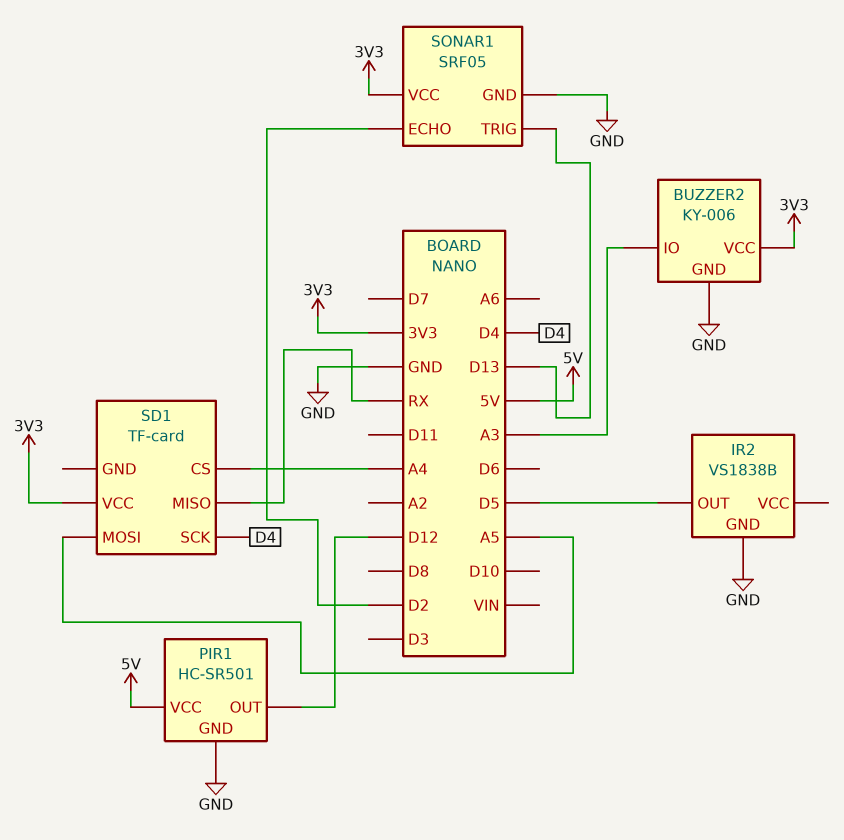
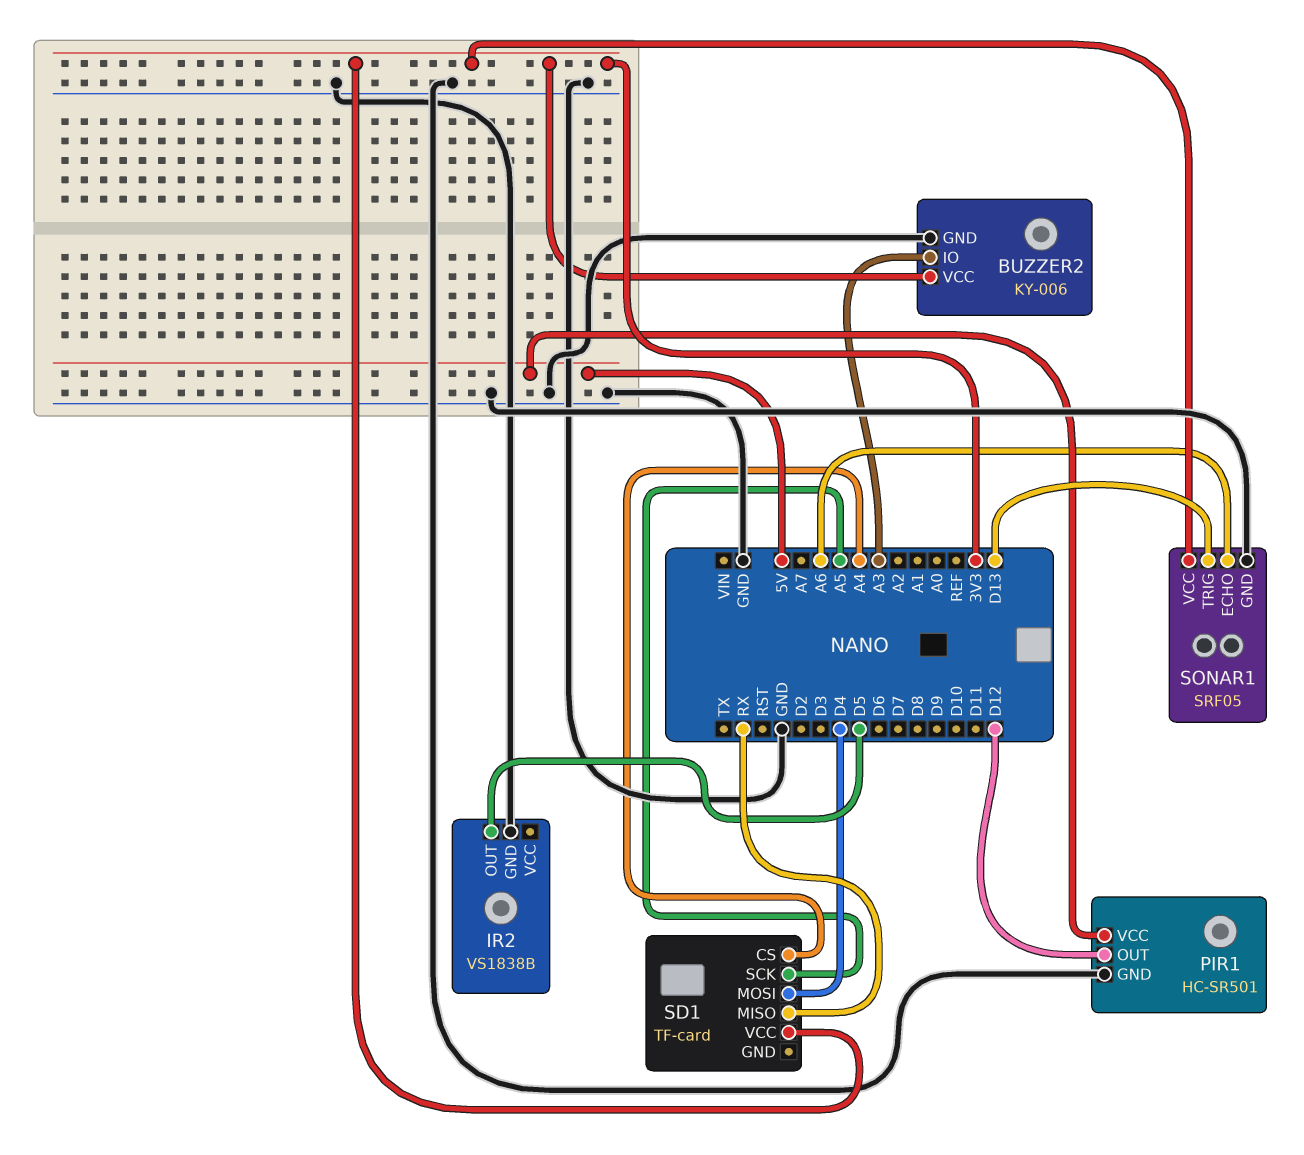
SD1 pin MOSI: A5 -> D4
SD1 pin SCK: D4 -> A5
SONAR1 pin ECHO: D2 -> A6

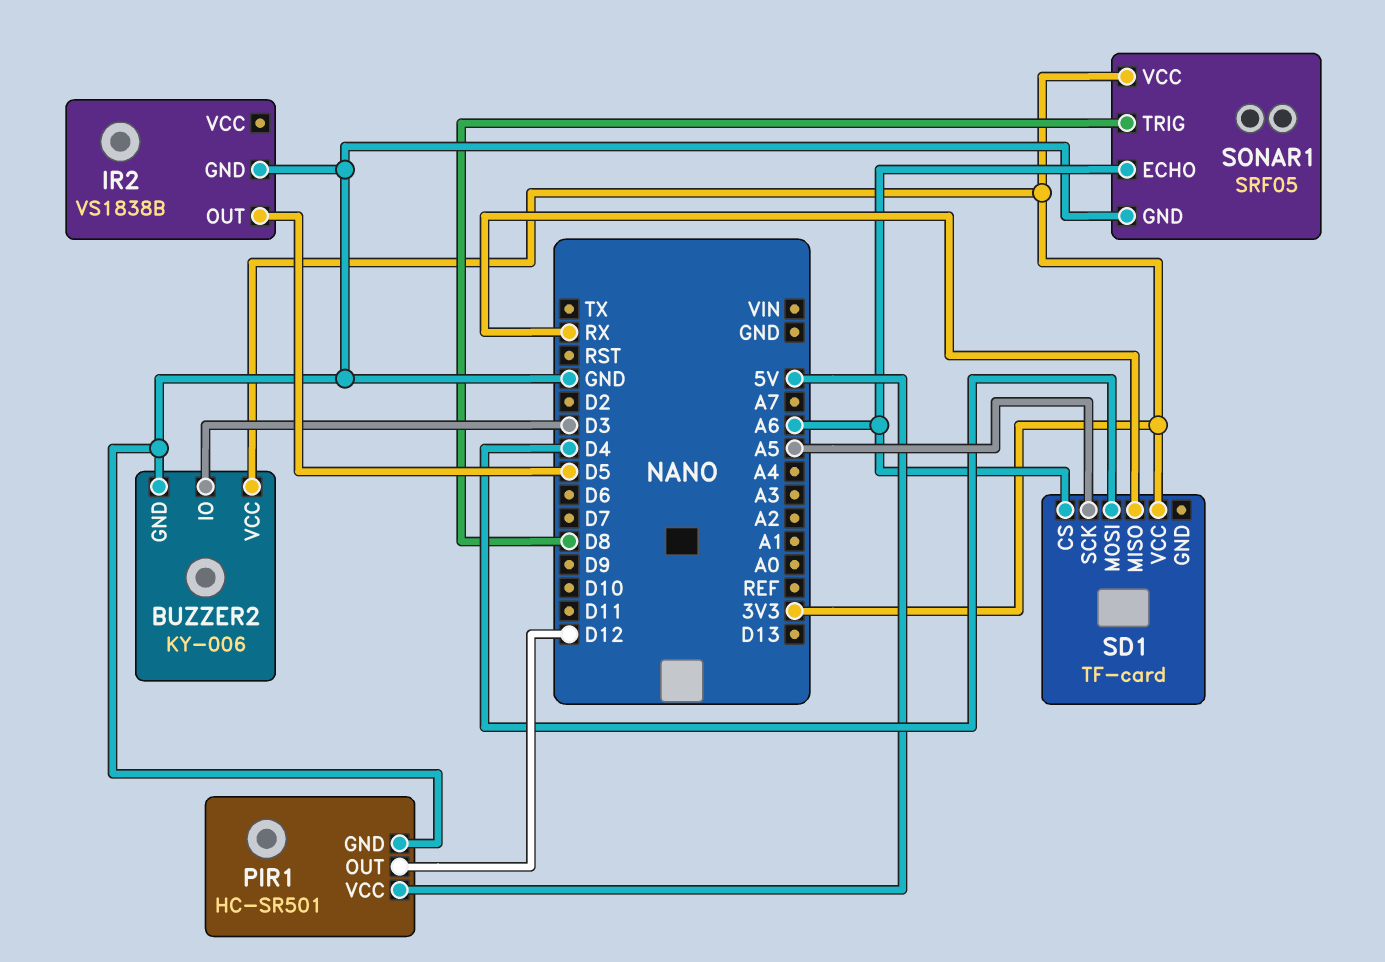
BUZZER2 pin IO: A3 -> D3
SD1 pin CS: A4 -> A6
SONAR1 pin TRIG: D13 -> D8

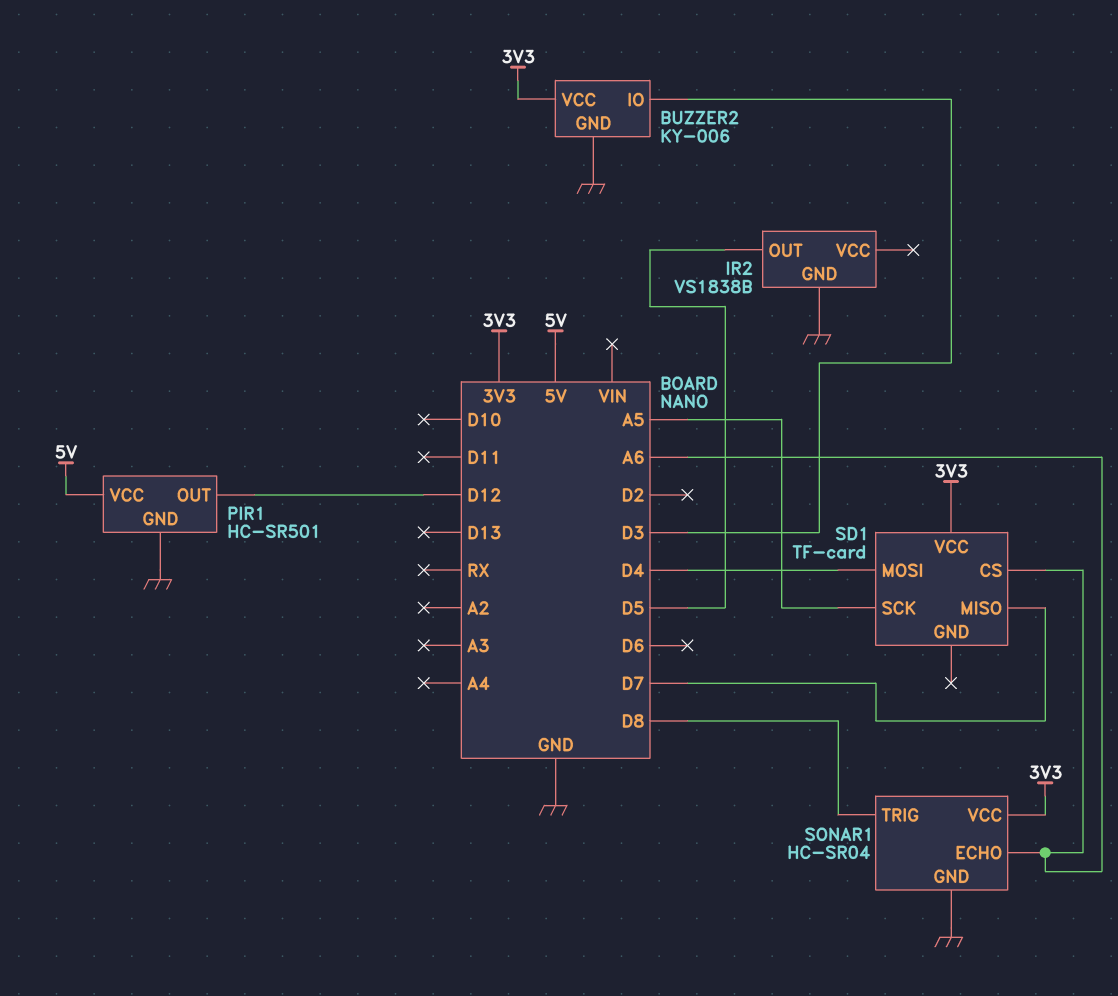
SD1 pin MISO: RX -> D7
SONAR1: SRF05 -> HC-SR04

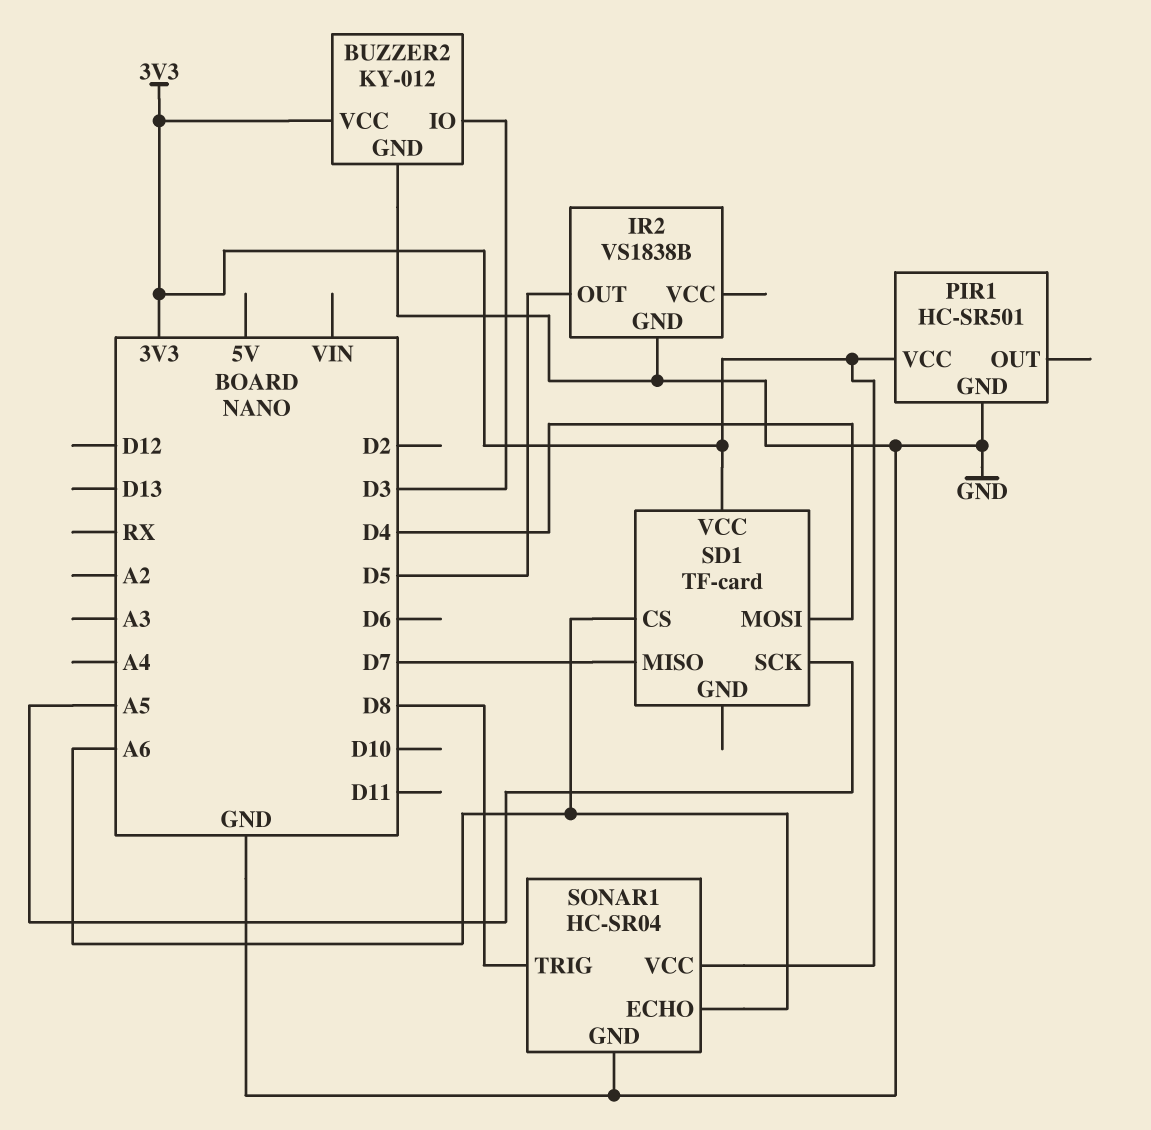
BUZZER2: KY-006 -> KY-012
PIR1 pin OUT: D12 -> none
PIR1 pin VCC: 5V -> 3V3

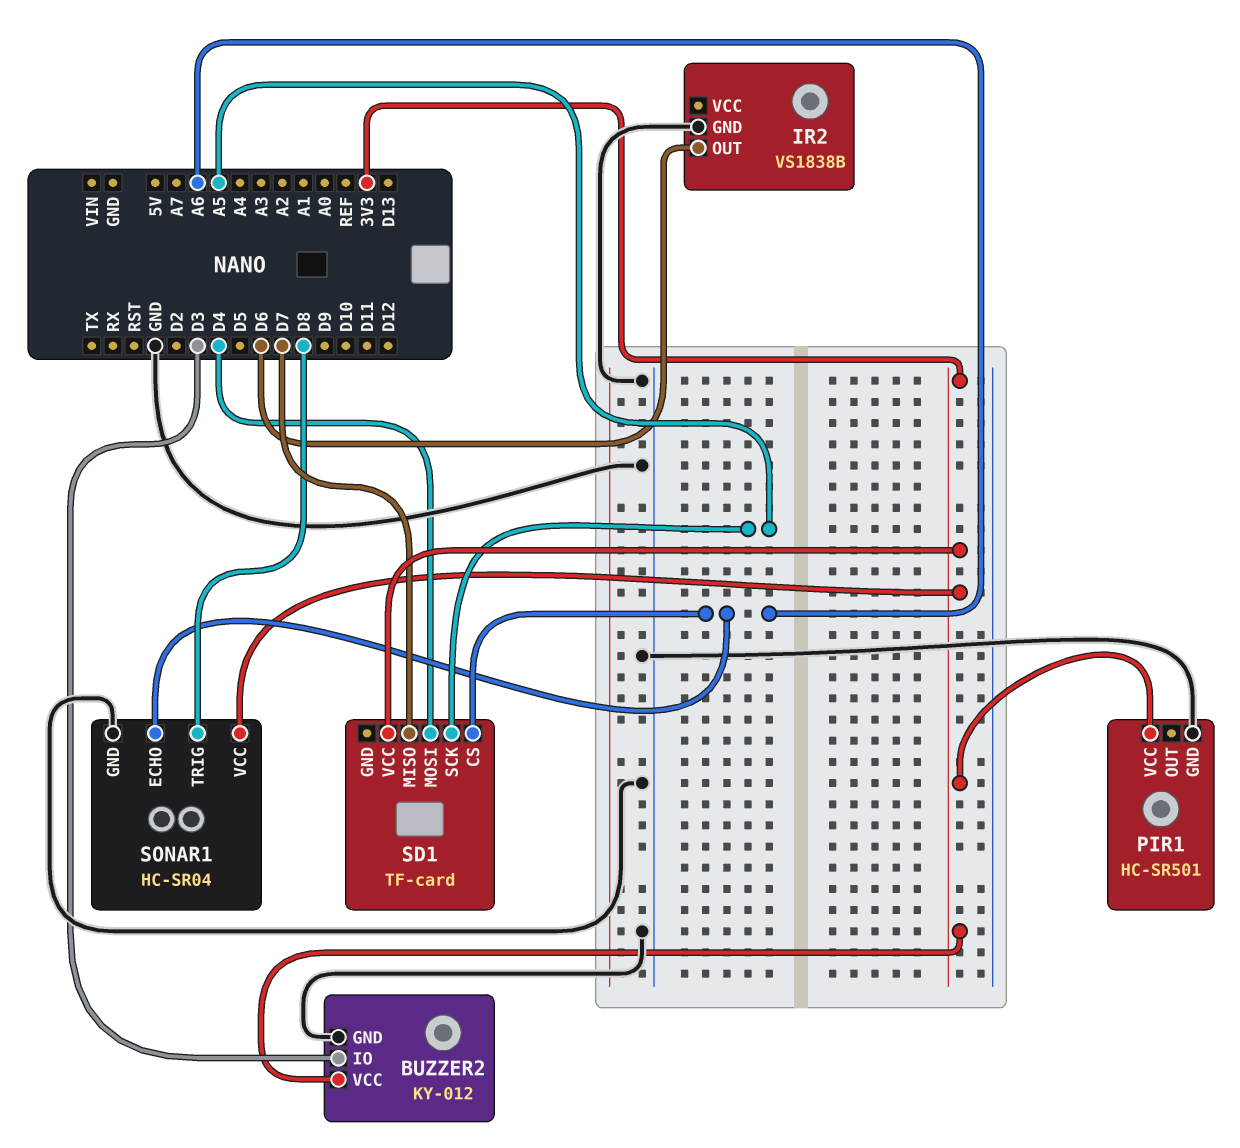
IR2 pin OUT: D5 -> D6

